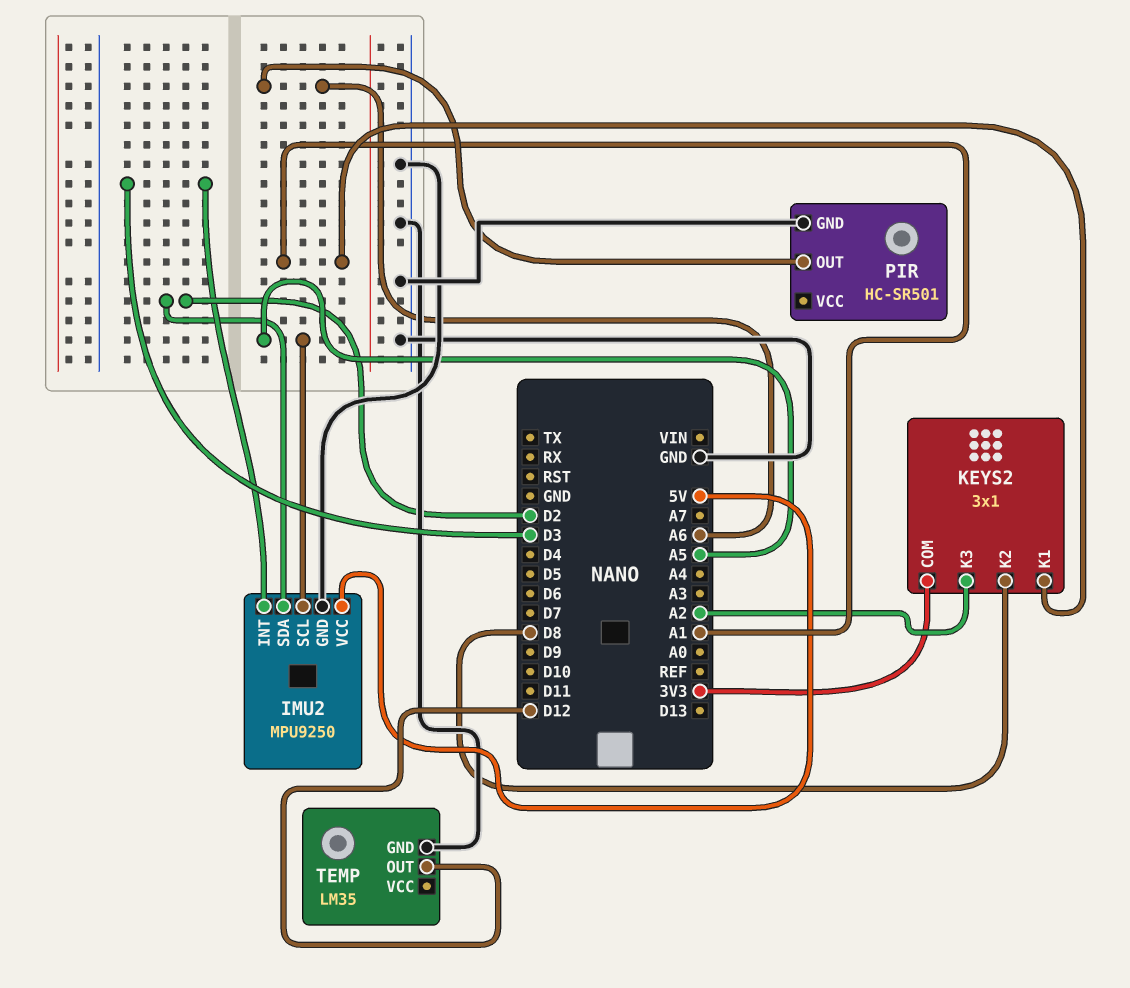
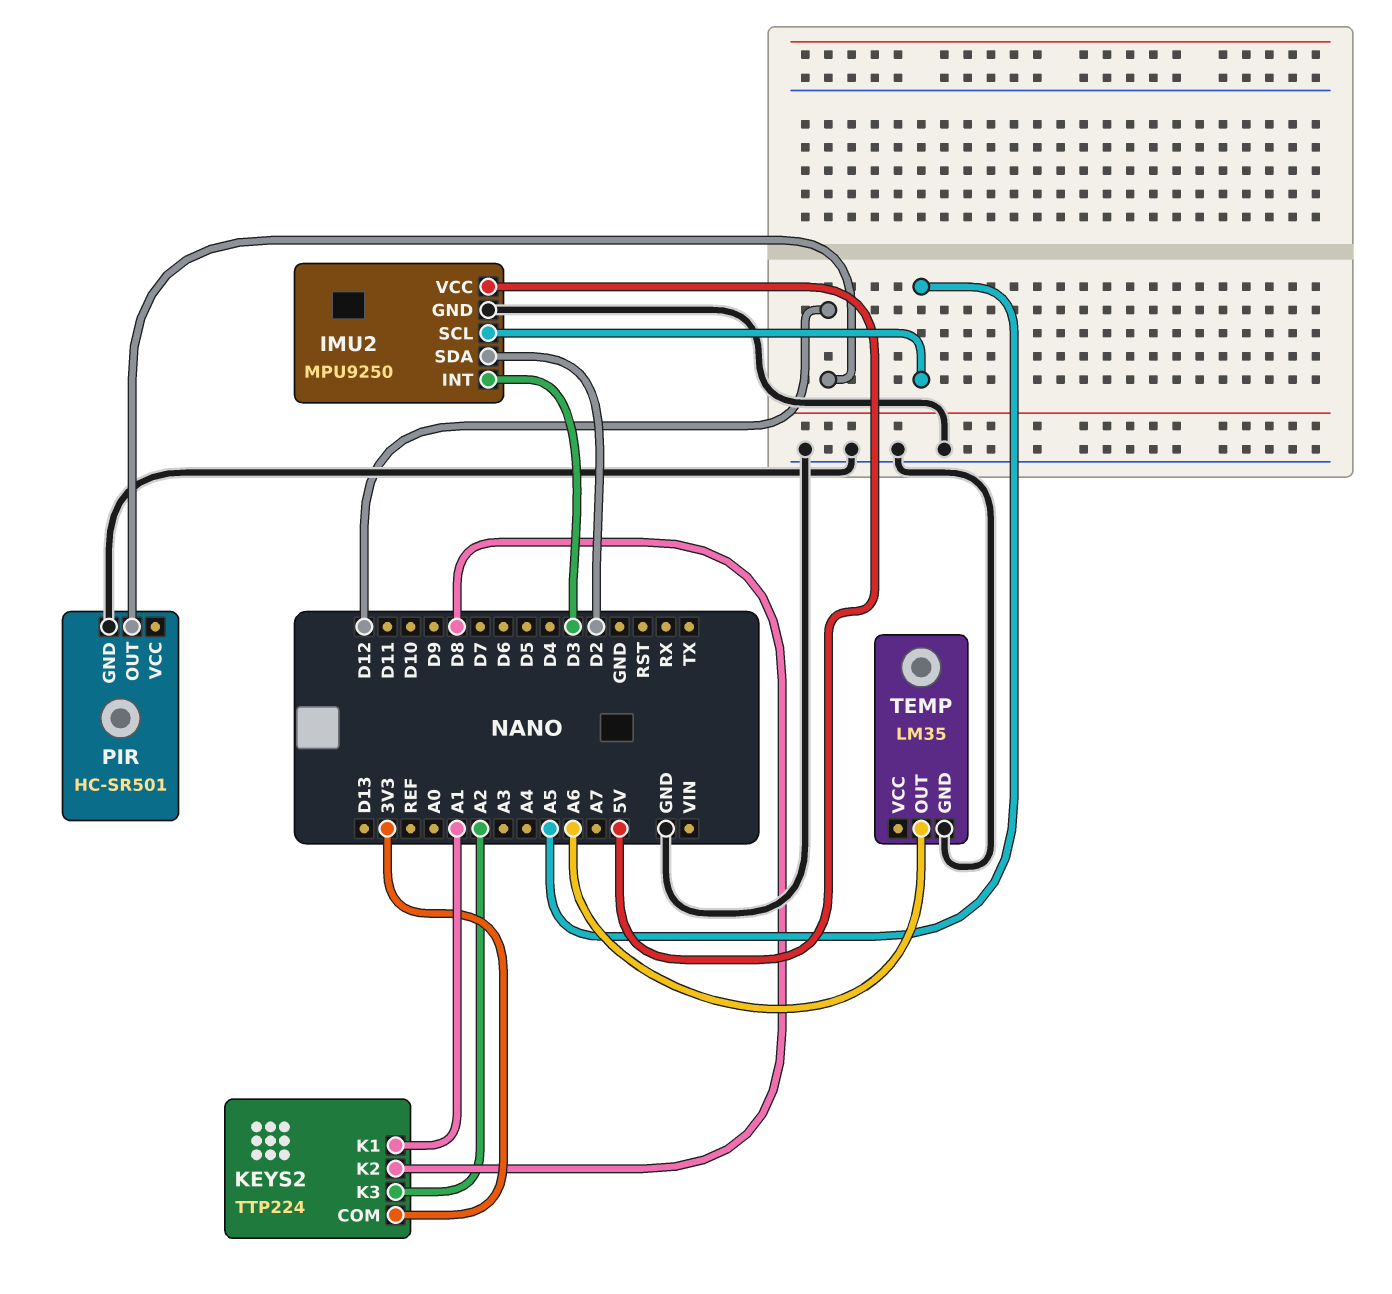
KEYS2: 3x1 -> TTP224
PIR pin OUT: A6 -> D12
TEMP pin OUT: D12 -> A6

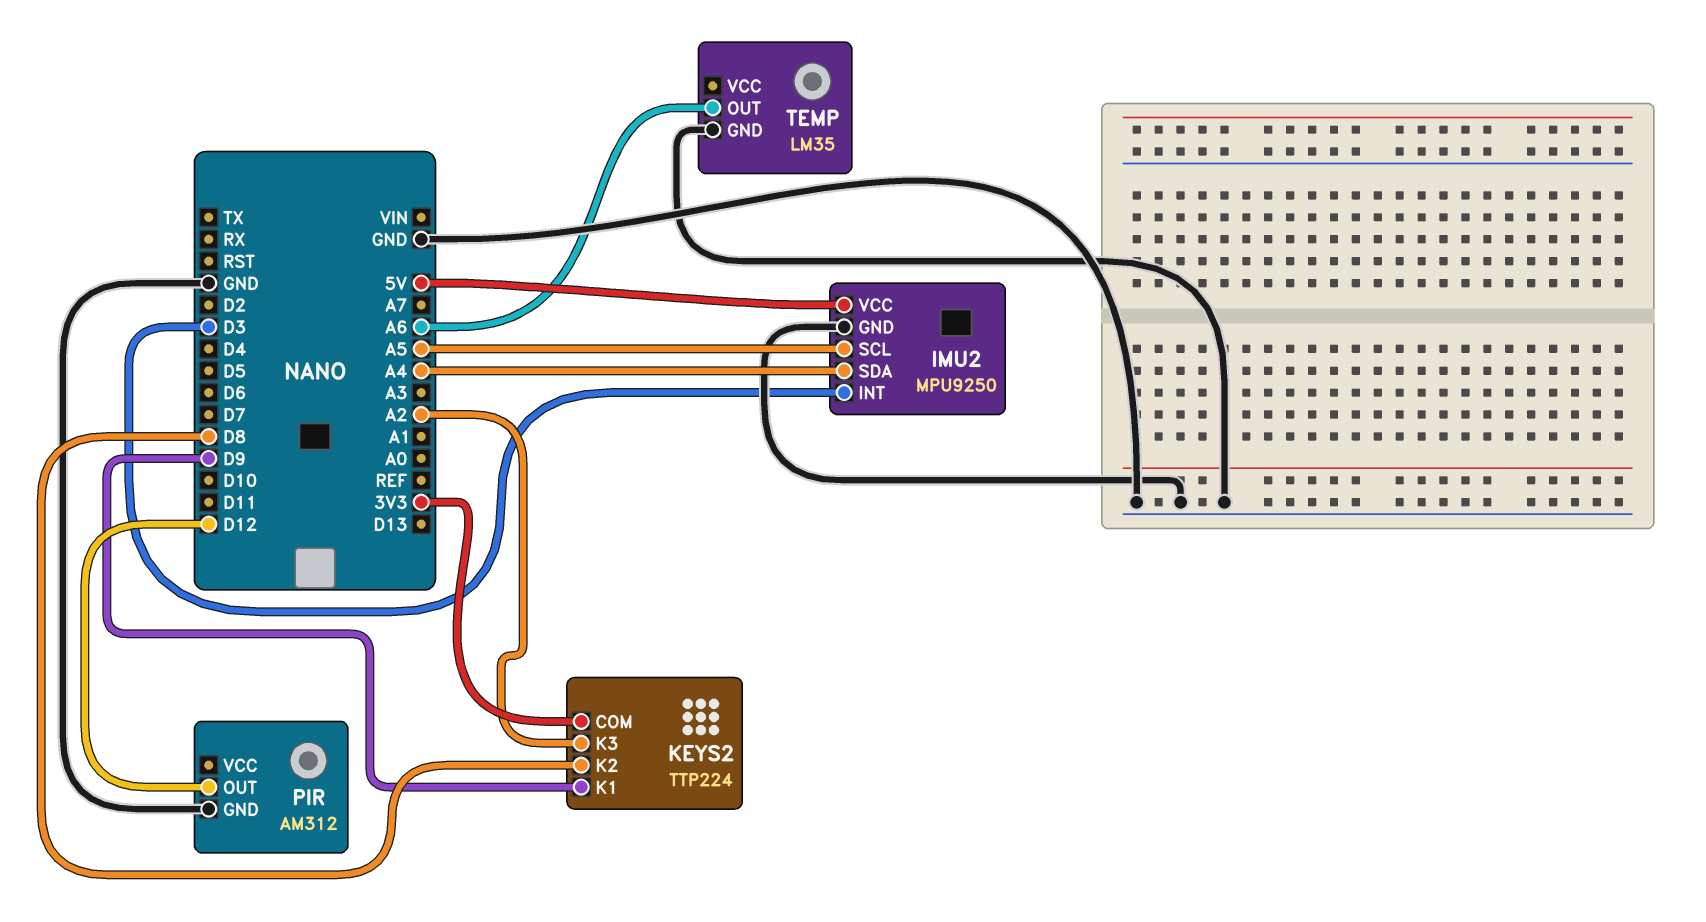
IMU2 pin SDA: D2 -> A4
KEYS2 pin K1: A1 -> D9
PIR: HC-SR501 -> AM312

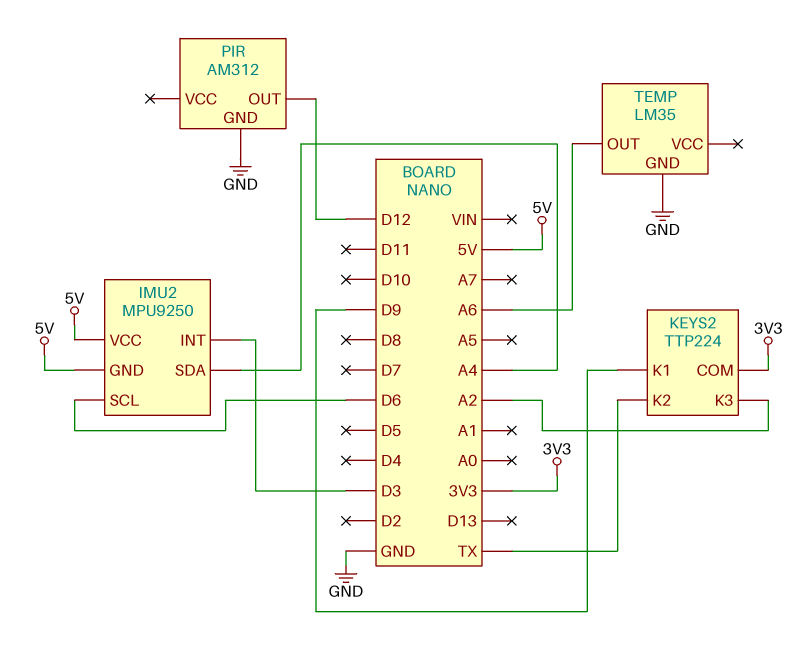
IMU2 pin GND: GND -> 5V
IMU2 pin SCL: A5 -> D6
KEYS2 pin K2: D8 -> TX

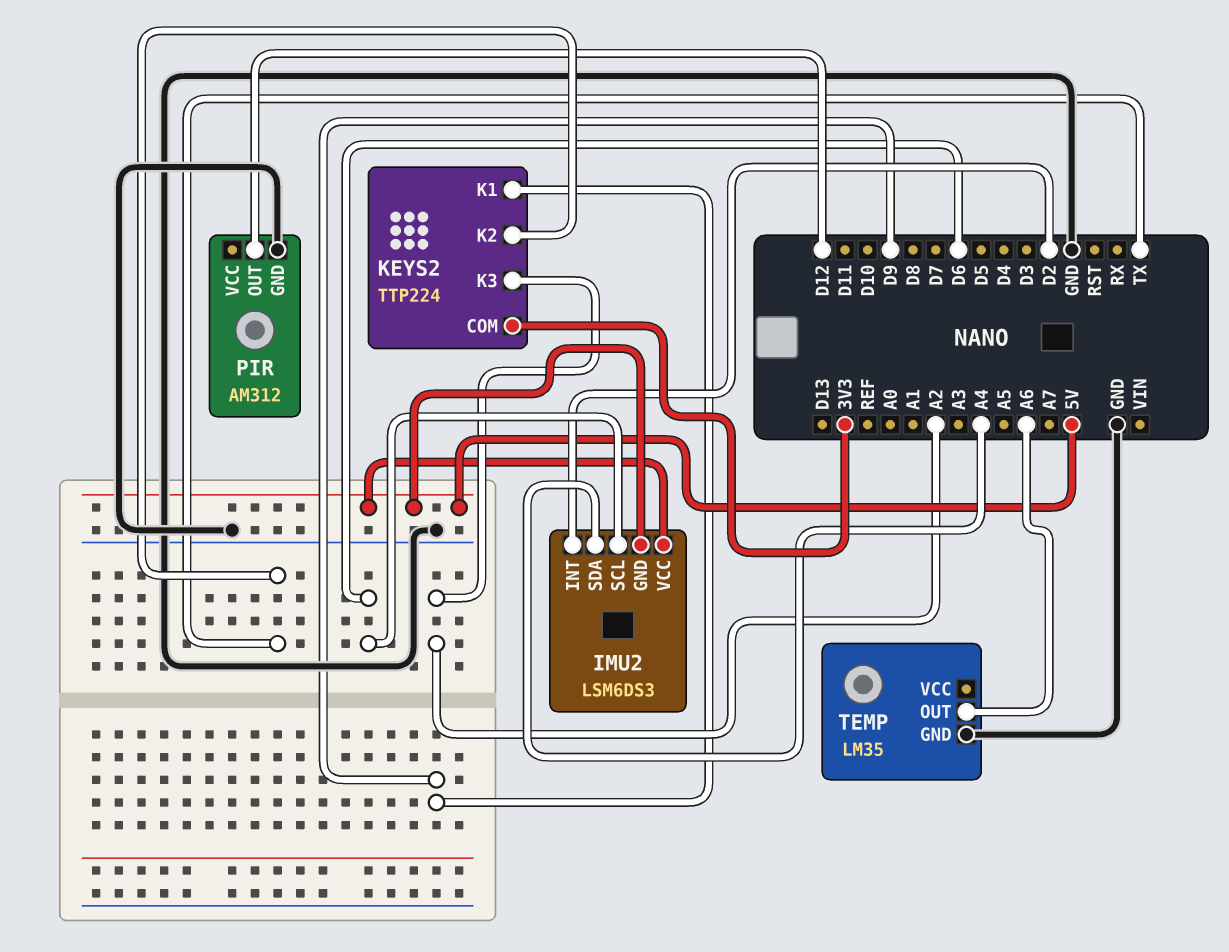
IMU2: MPU9250 -> LSM6DS3
IMU2 pin INT: D3 -> D2

